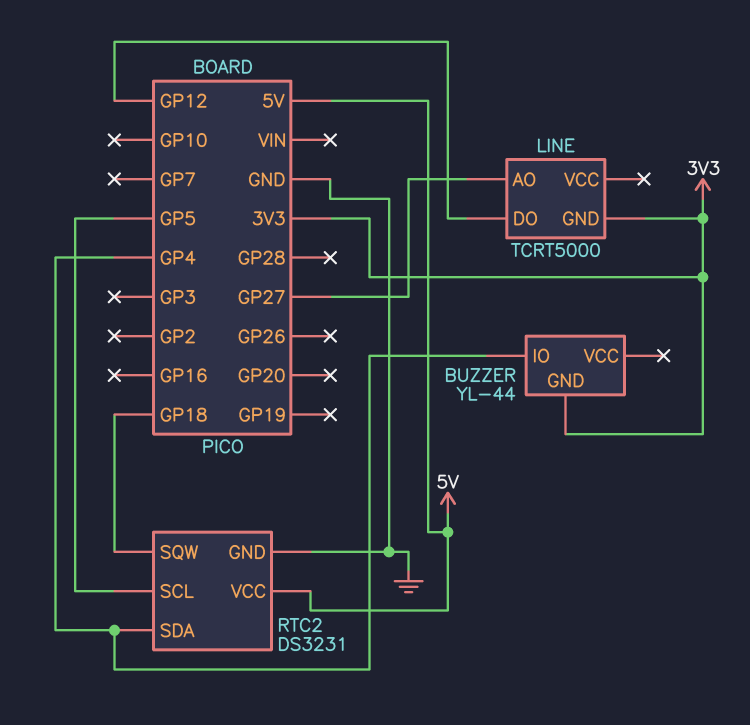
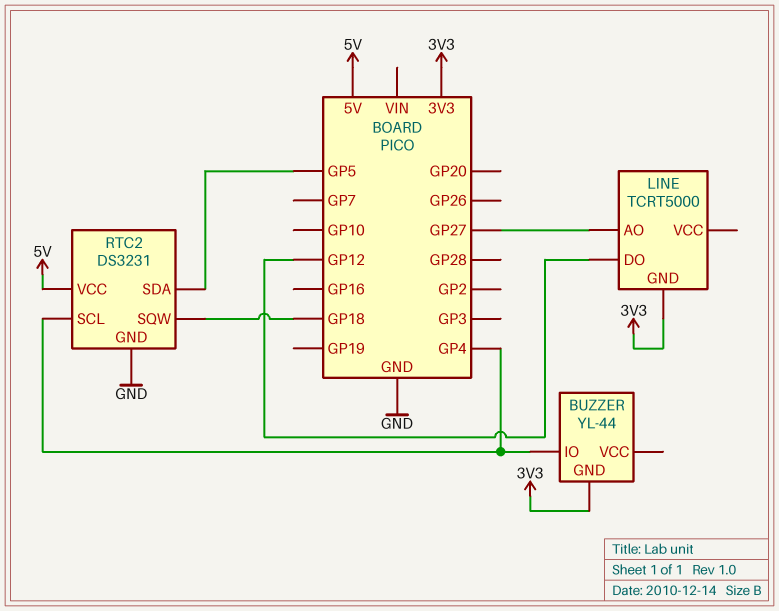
RTC2 pin SCL: GP5 -> GP4
RTC2 pin SDA: GP4 -> GP5

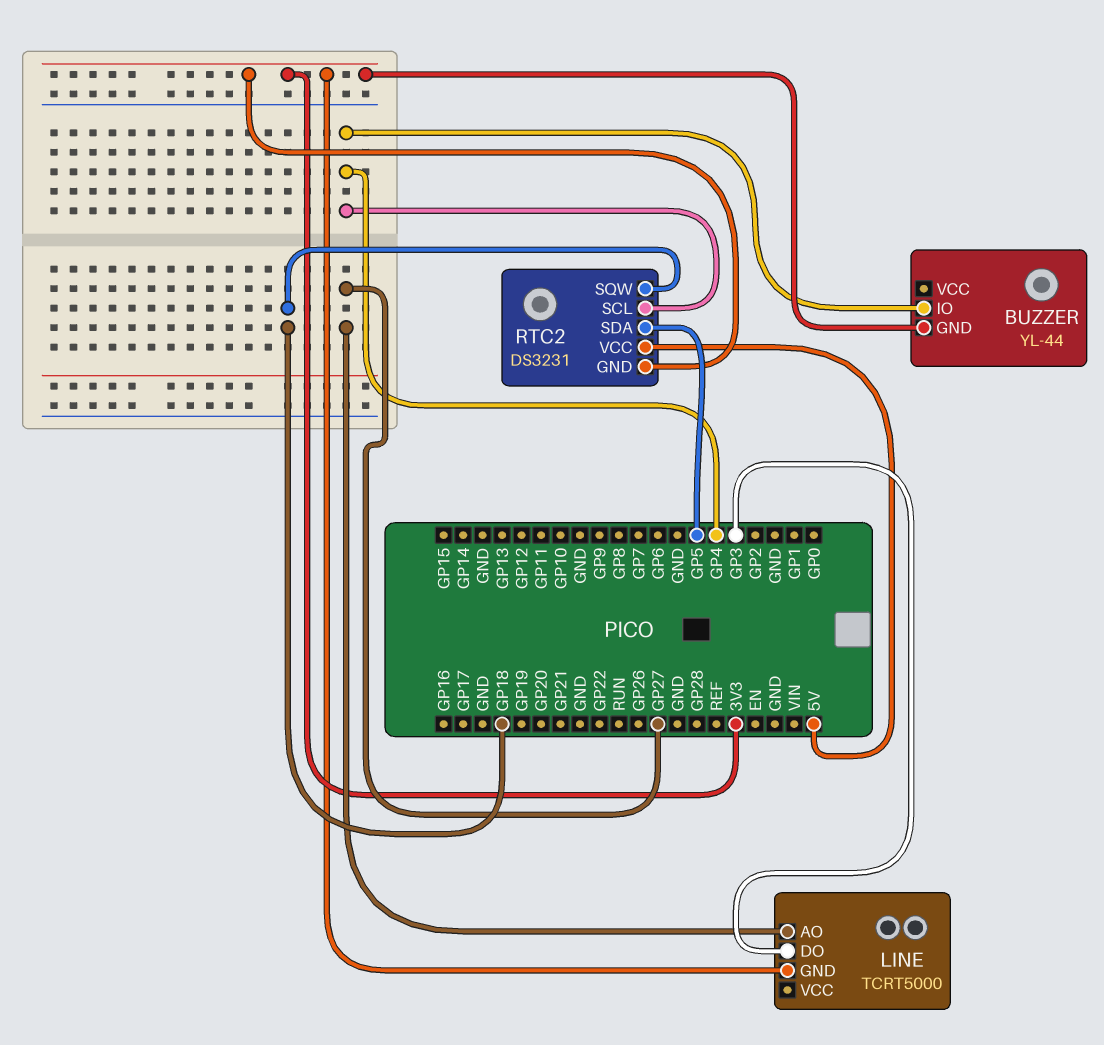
LINE pin DO: GP12 -> GP3
RTC2 pin GND: GND -> 3V3

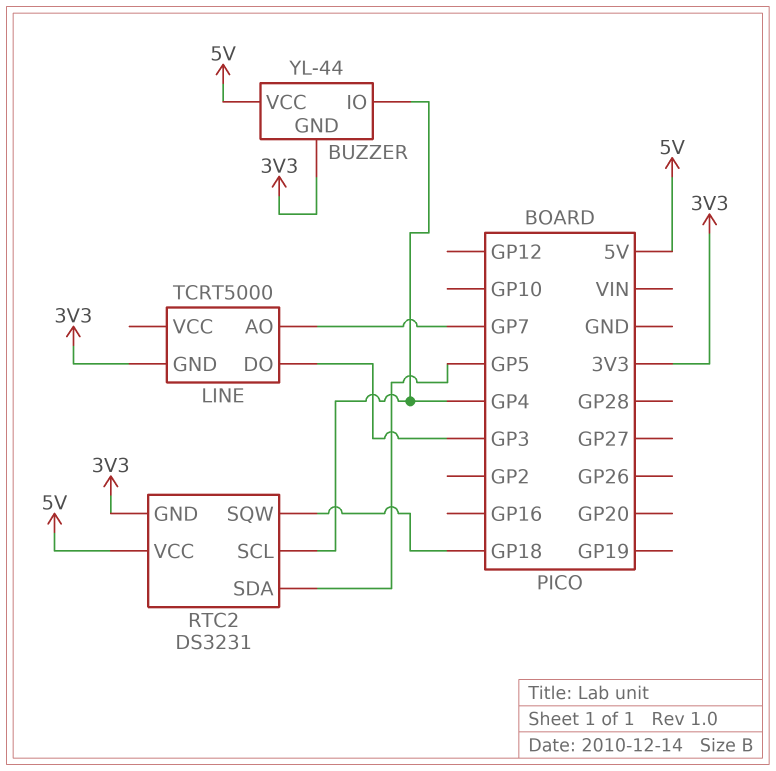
BUZZER pin VCC: none -> 5V
LINE pin AO: GP27 -> GP7

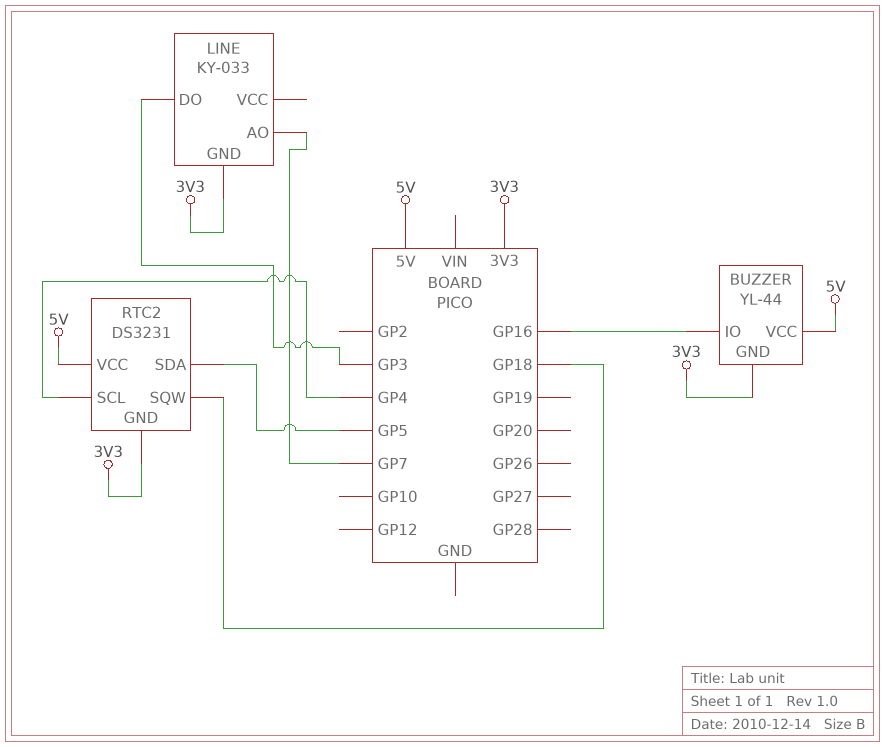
BUZZER pin IO: GP4 -> GP16
LINE: TCRT5000 -> KY-033

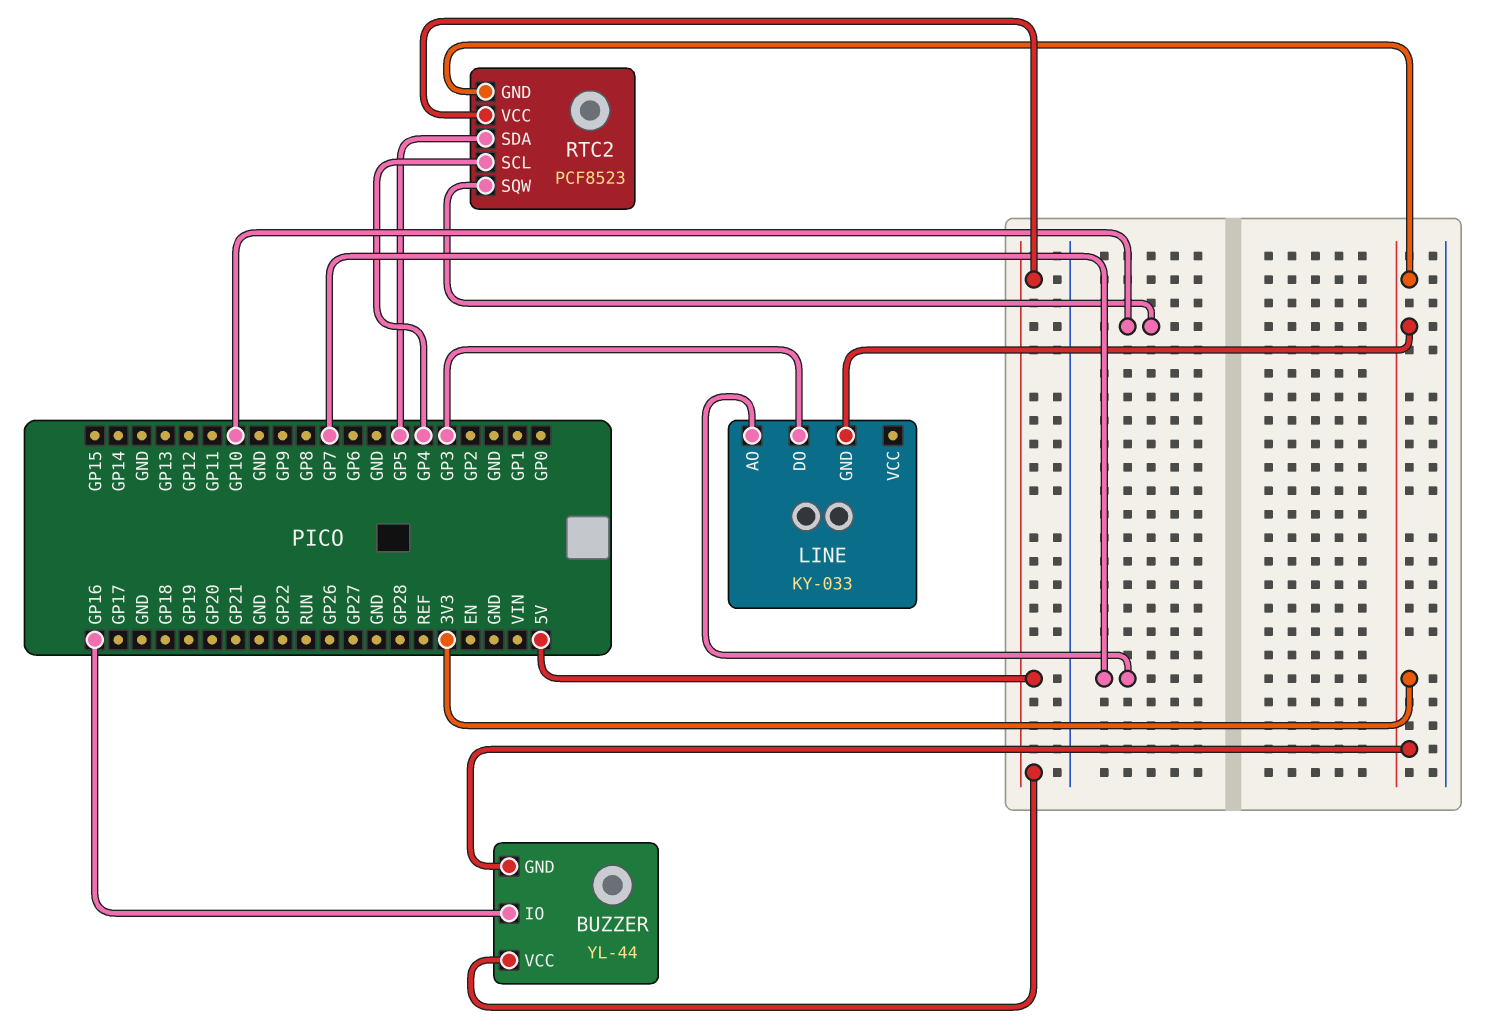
RTC2: DS3231 -> PCF8523
RTC2 pin SQW: GP18 -> GP10

